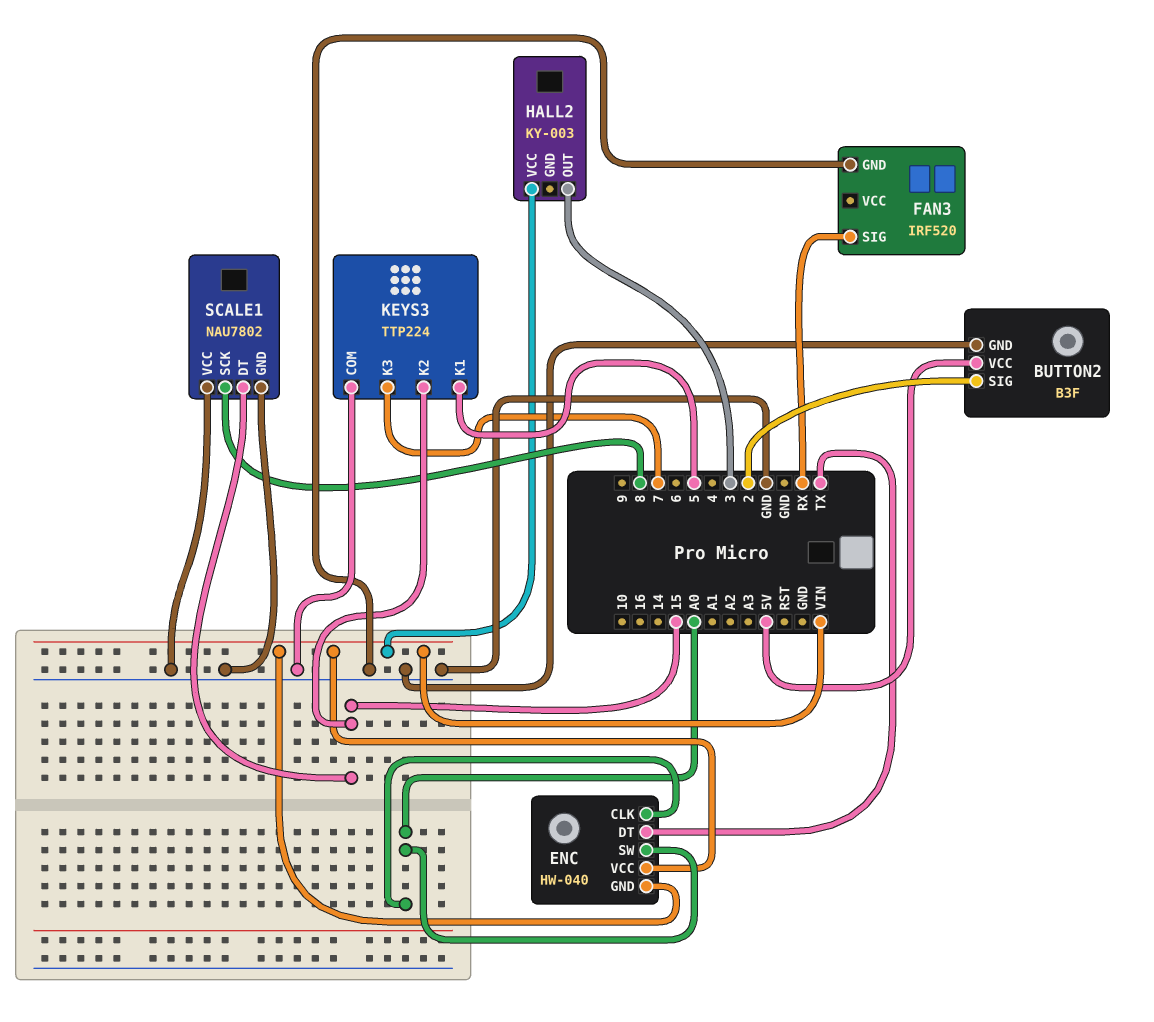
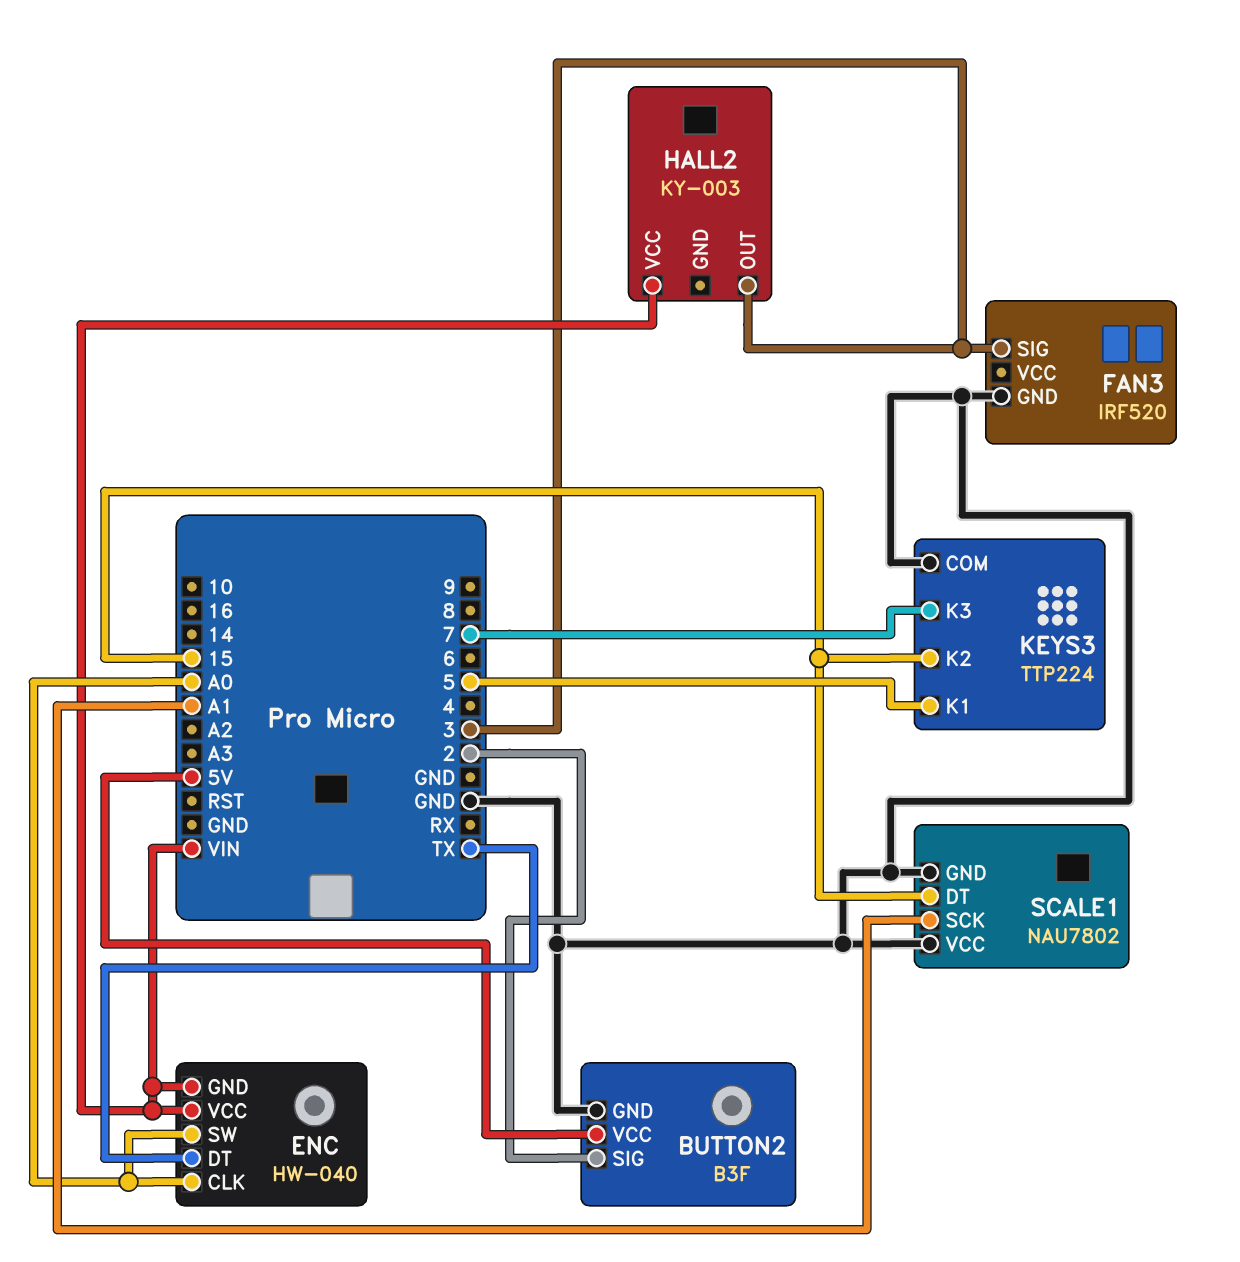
FAN3 pin SIG: RX -> 3
SCALE1 pin SCK: 8 -> A1

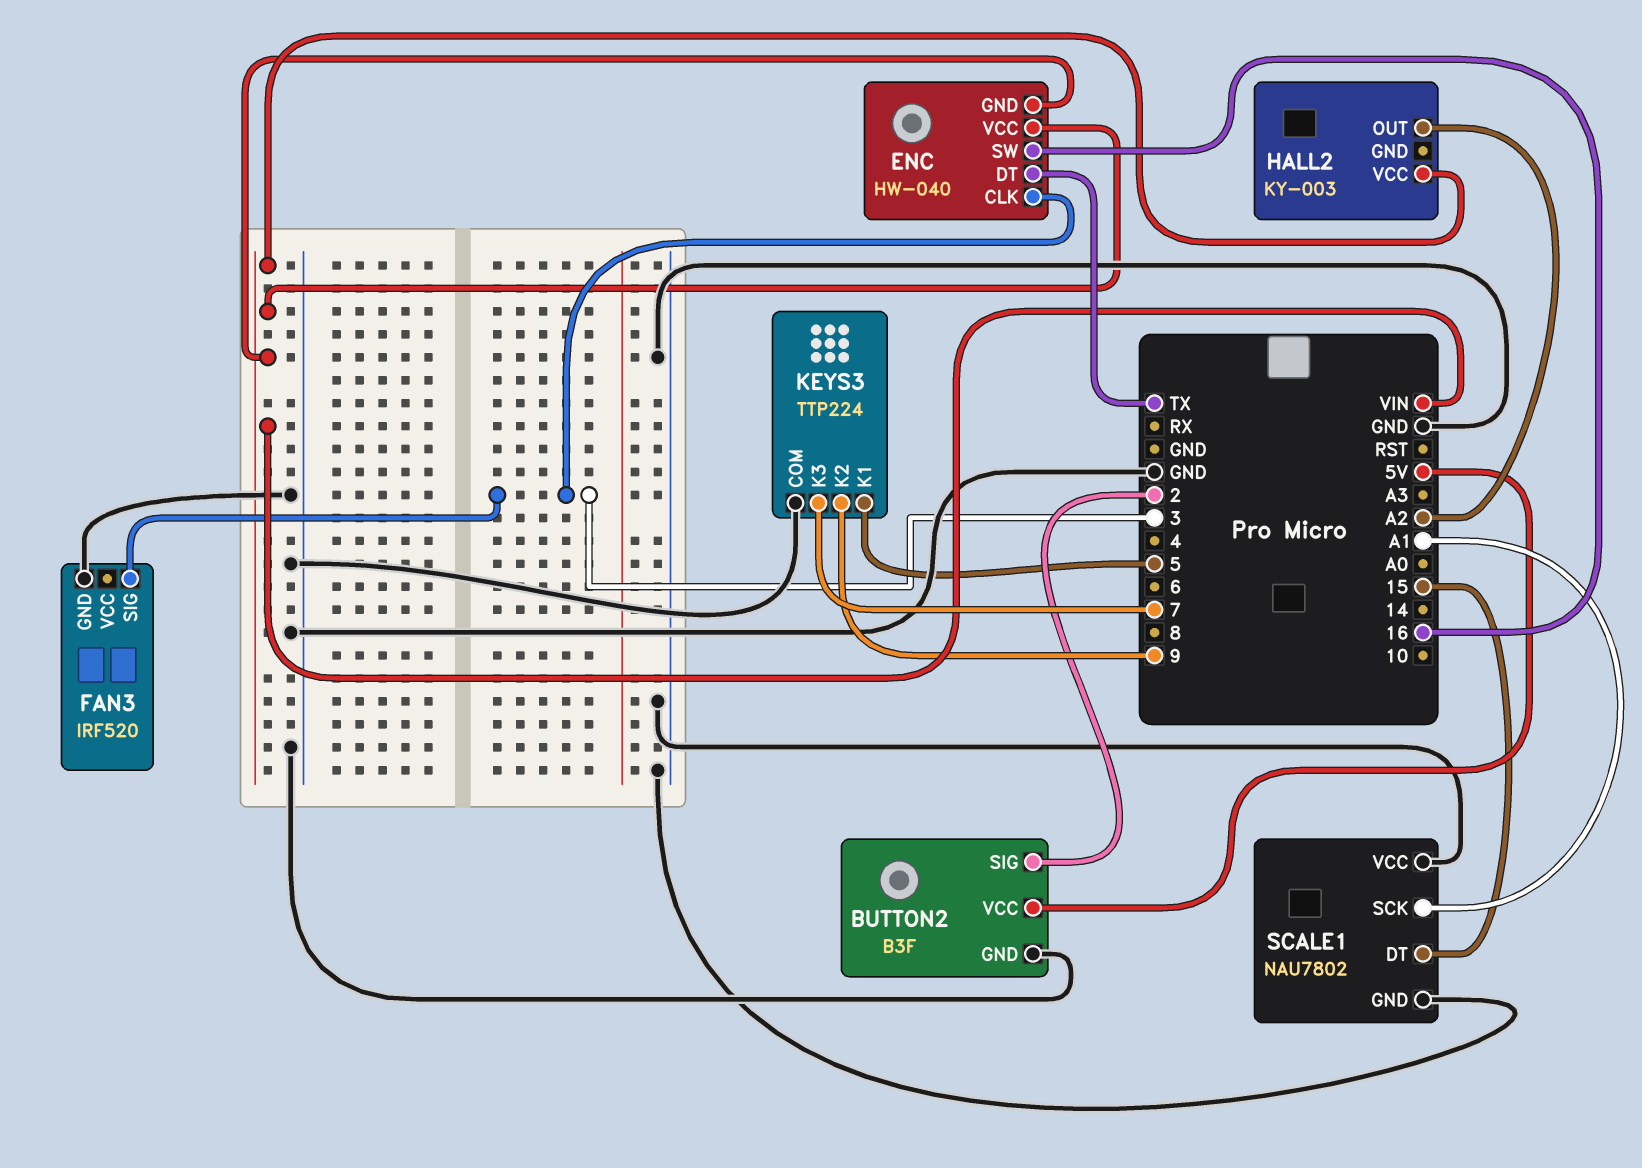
ENC pin CLK: A0 -> 3
ENC pin SW: A0 -> 16
HALL2 pin OUT: 3 -> A2
KEYS3 pin K2: 15 -> 9

